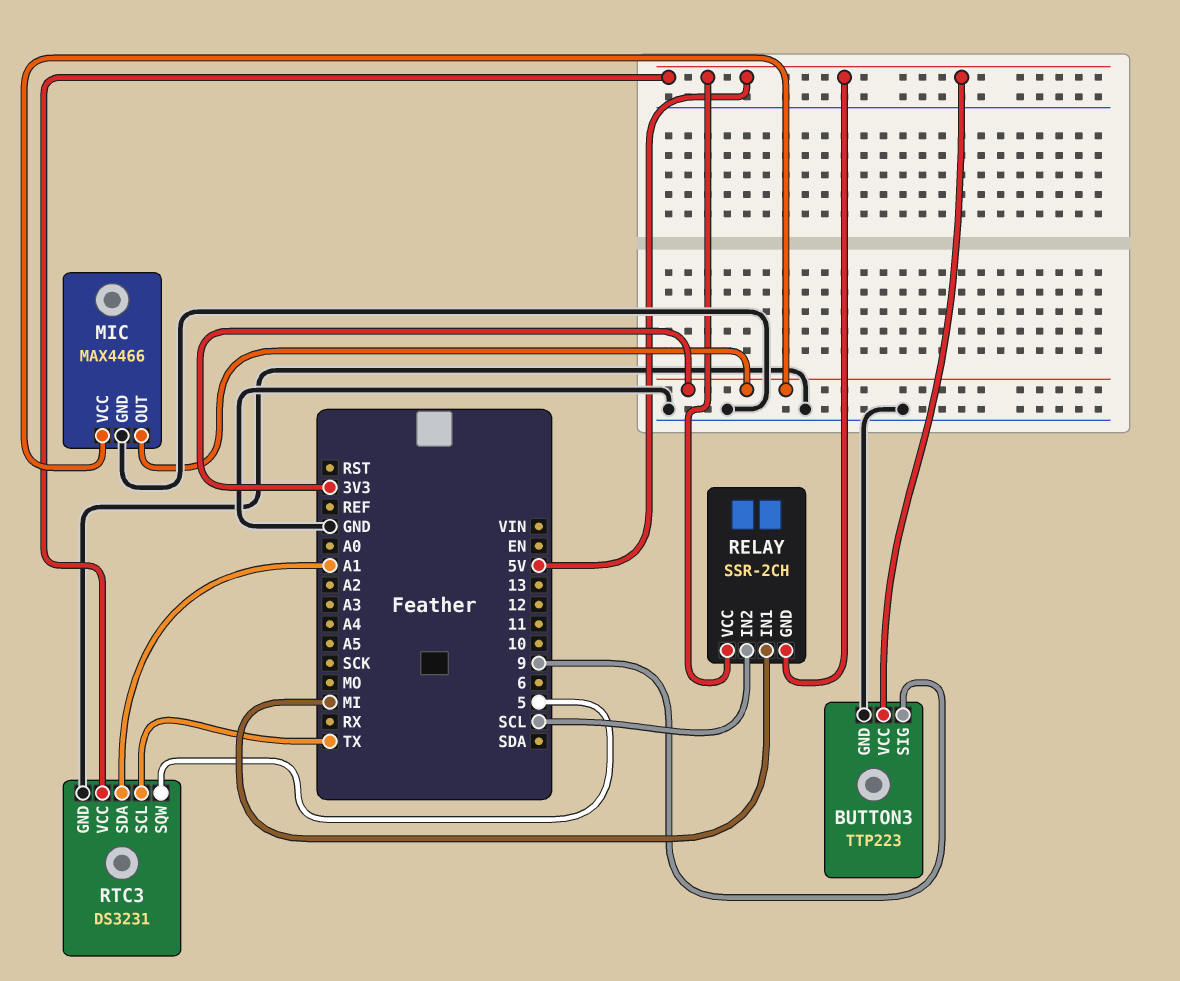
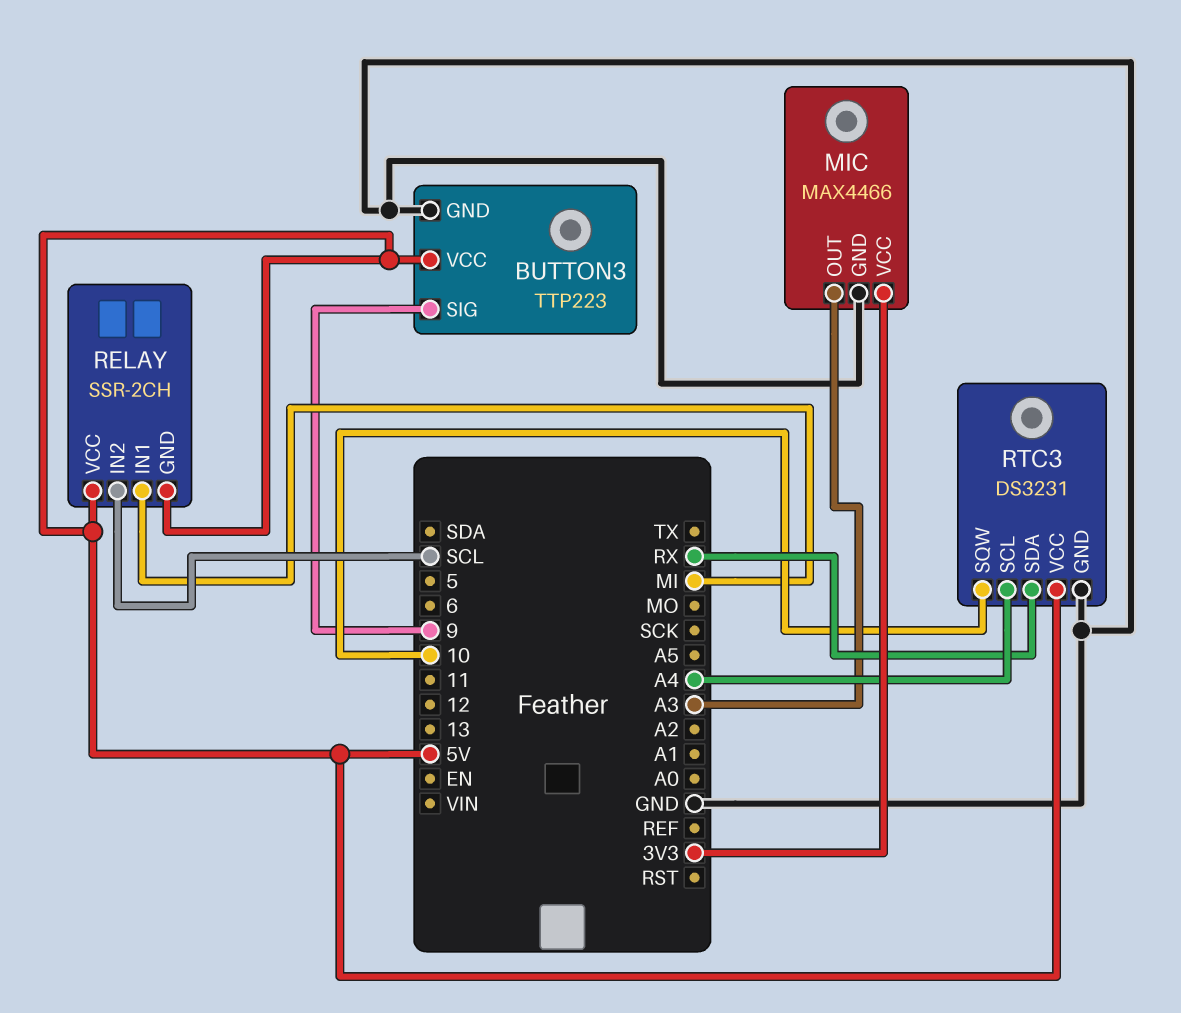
MIC pin OUT: 3V3 -> A3
RTC3 pin SCL: TX -> A4
RTC3 pin SDA: A1 -> RX
RTC3 pin SQW: 5 -> 10

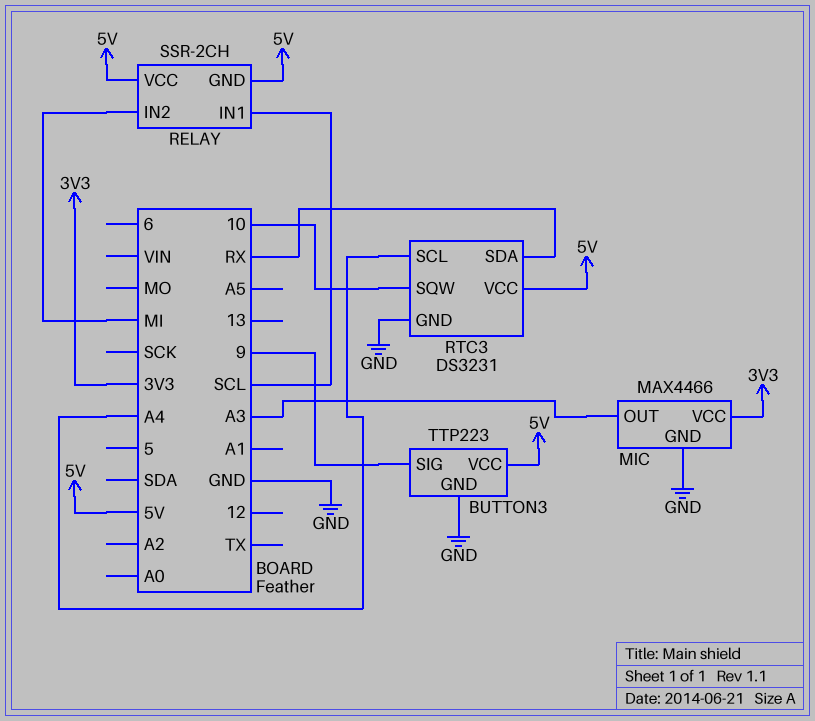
RELAY pin IN1: MI -> SCL
RELAY pin IN2: SCL -> MI

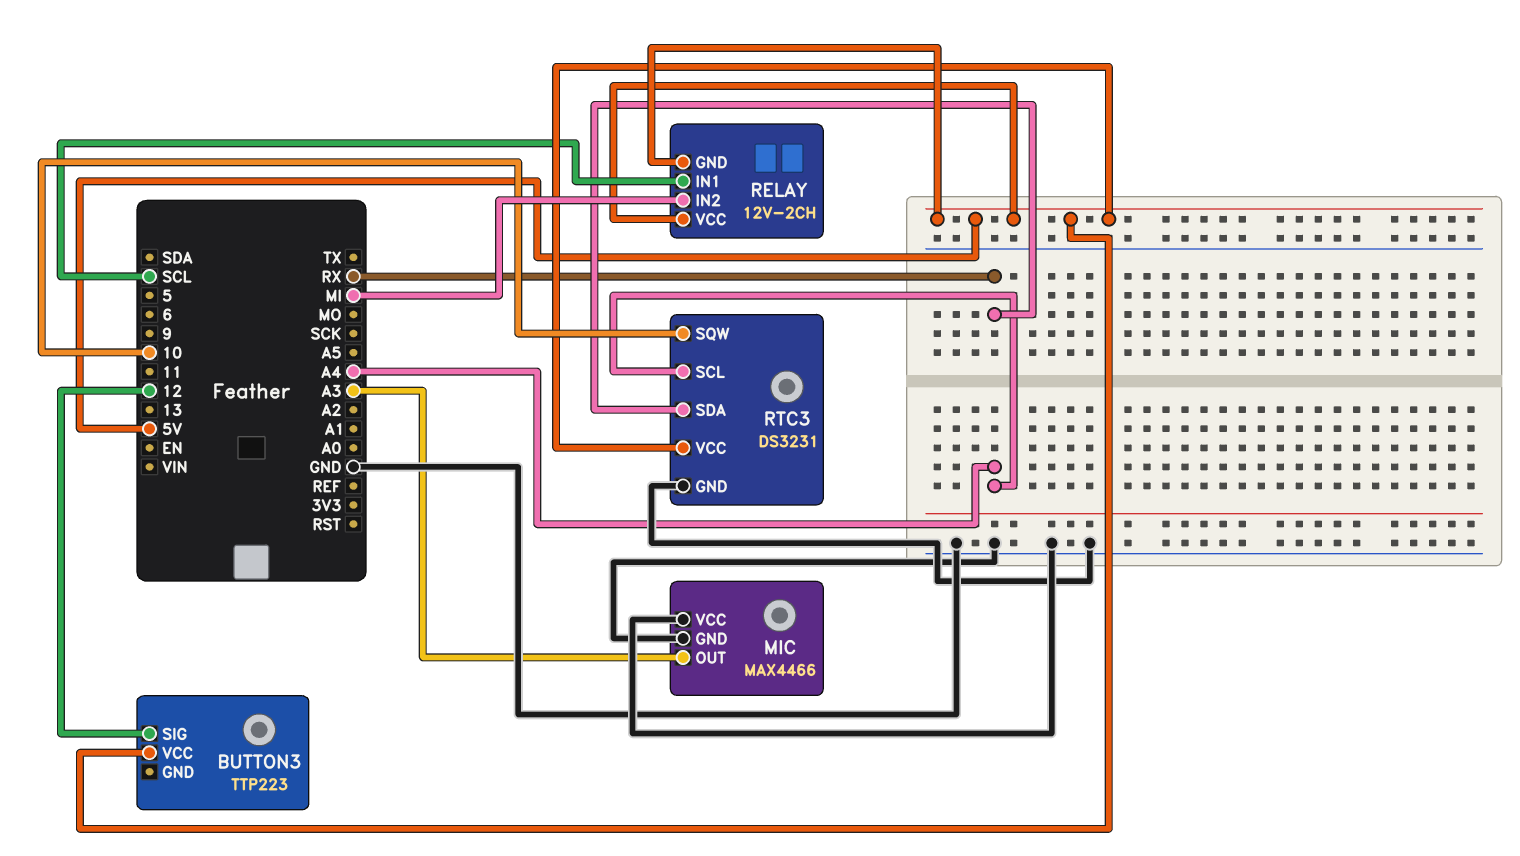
BUTTON3 pin GND: GND -> none
BUTTON3 pin SIG: 9 -> 12
MIC pin VCC: 3V3 -> GND
RELAY: SSR-2CH -> 12V-2CH

